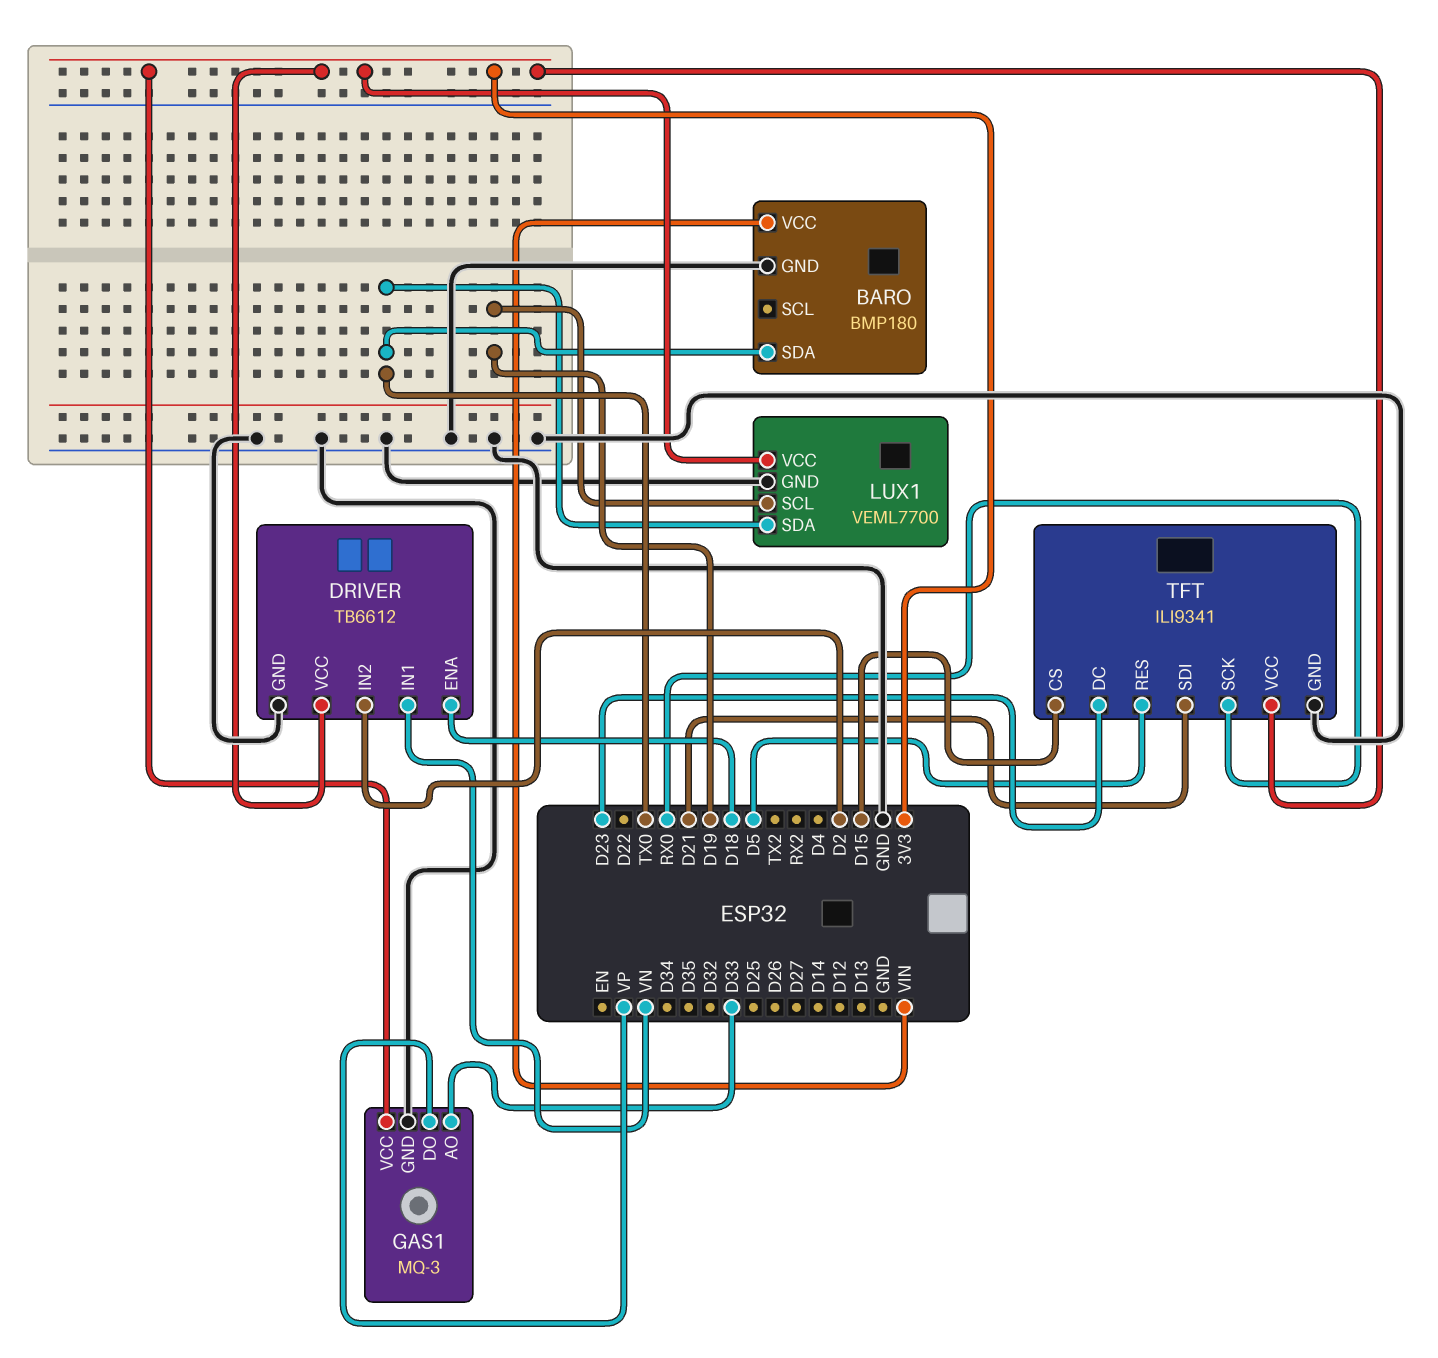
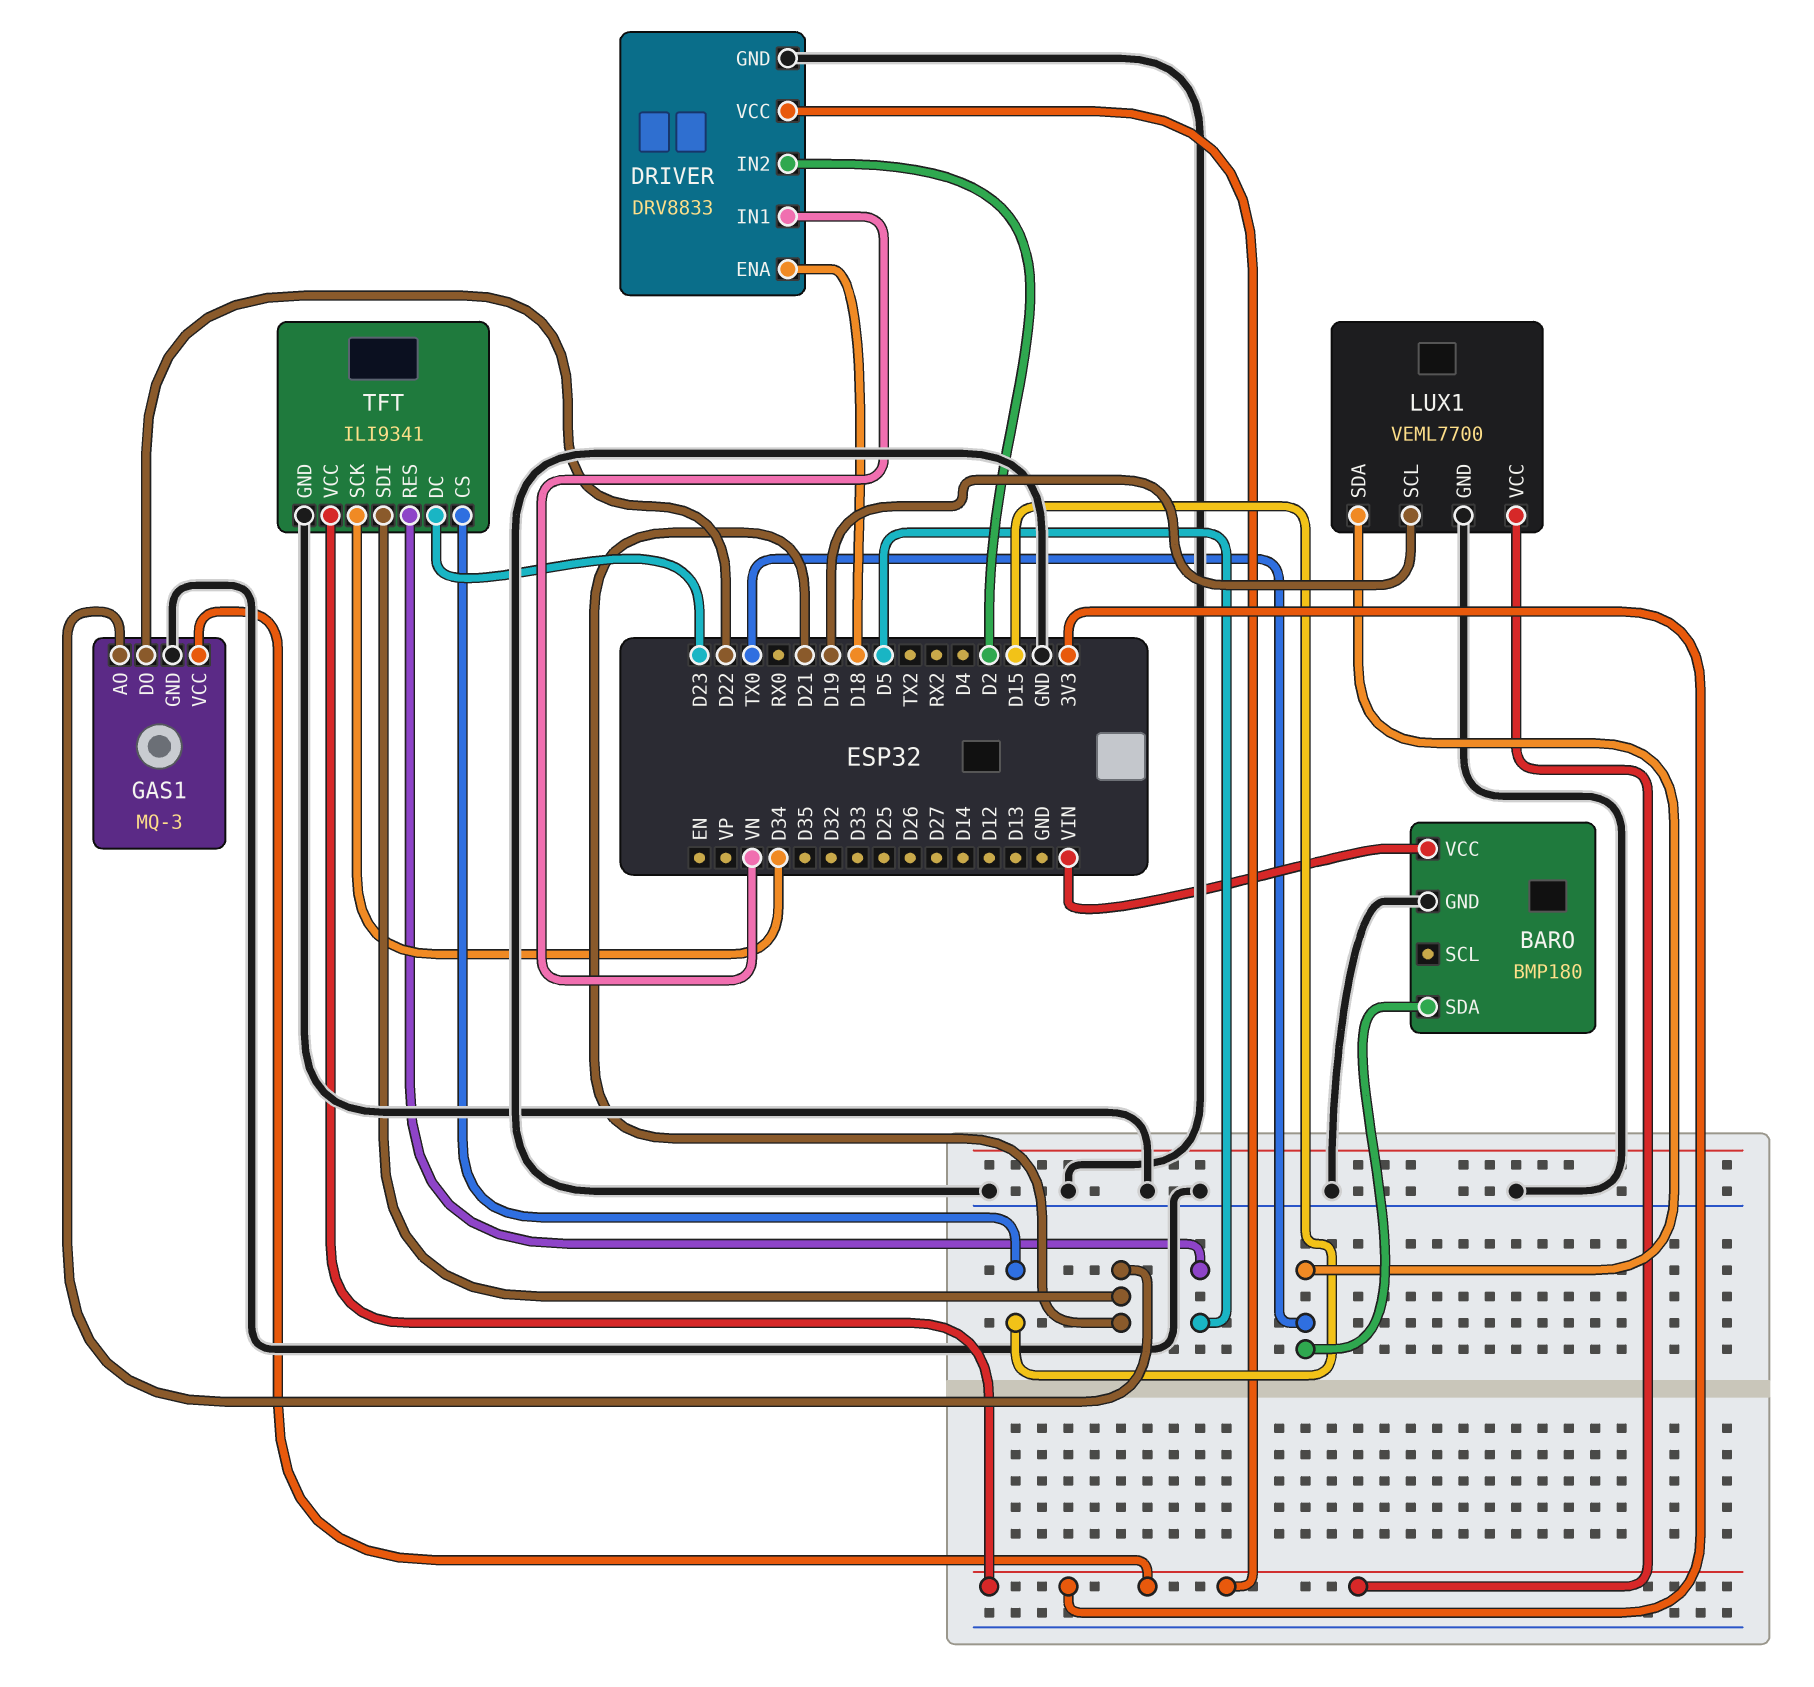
DRIVER: TB6612 -> DRV8833
GAS1 pin AO: D33 -> D21
GAS1 pin DO: VP -> D22
TFT pin SCK: RX0 -> D34

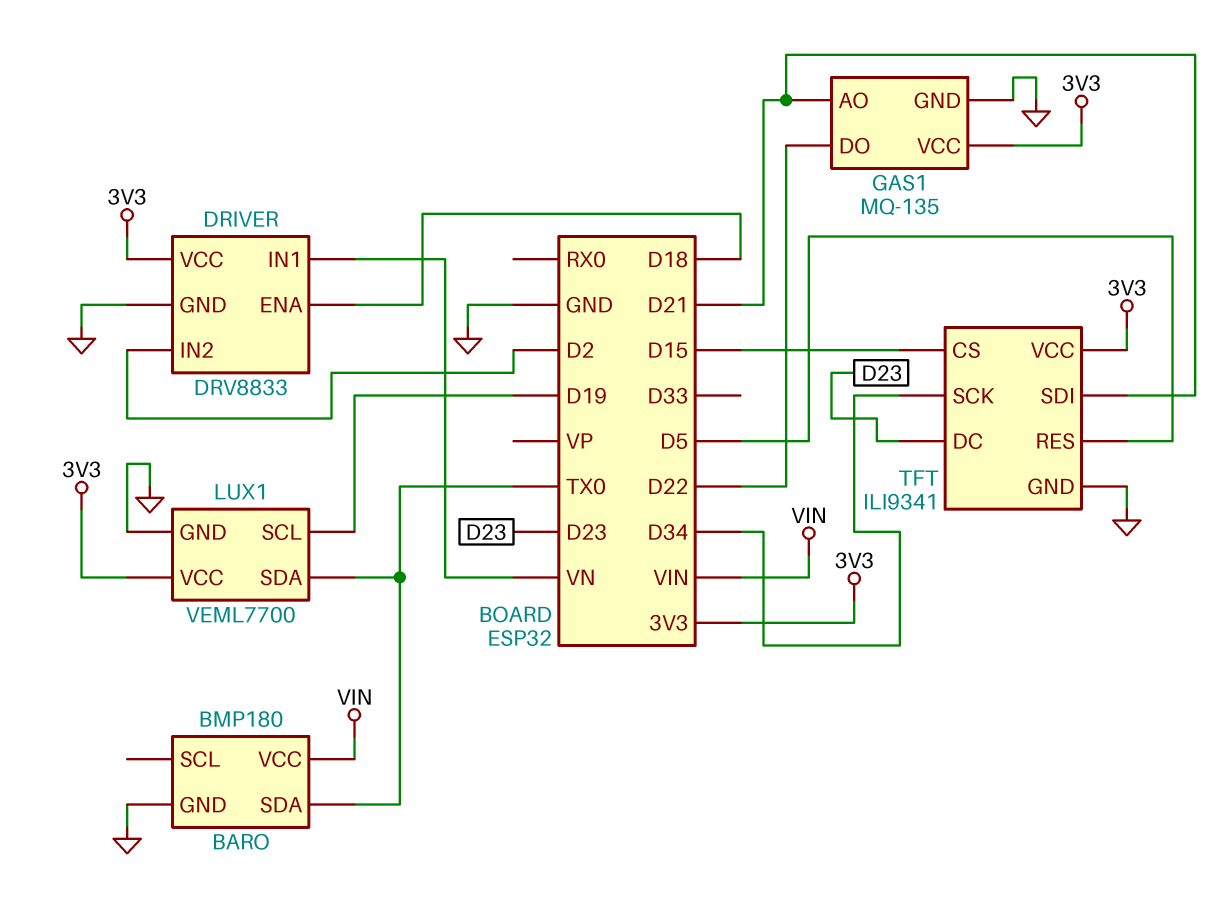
GAS1: MQ-3 -> MQ-135

